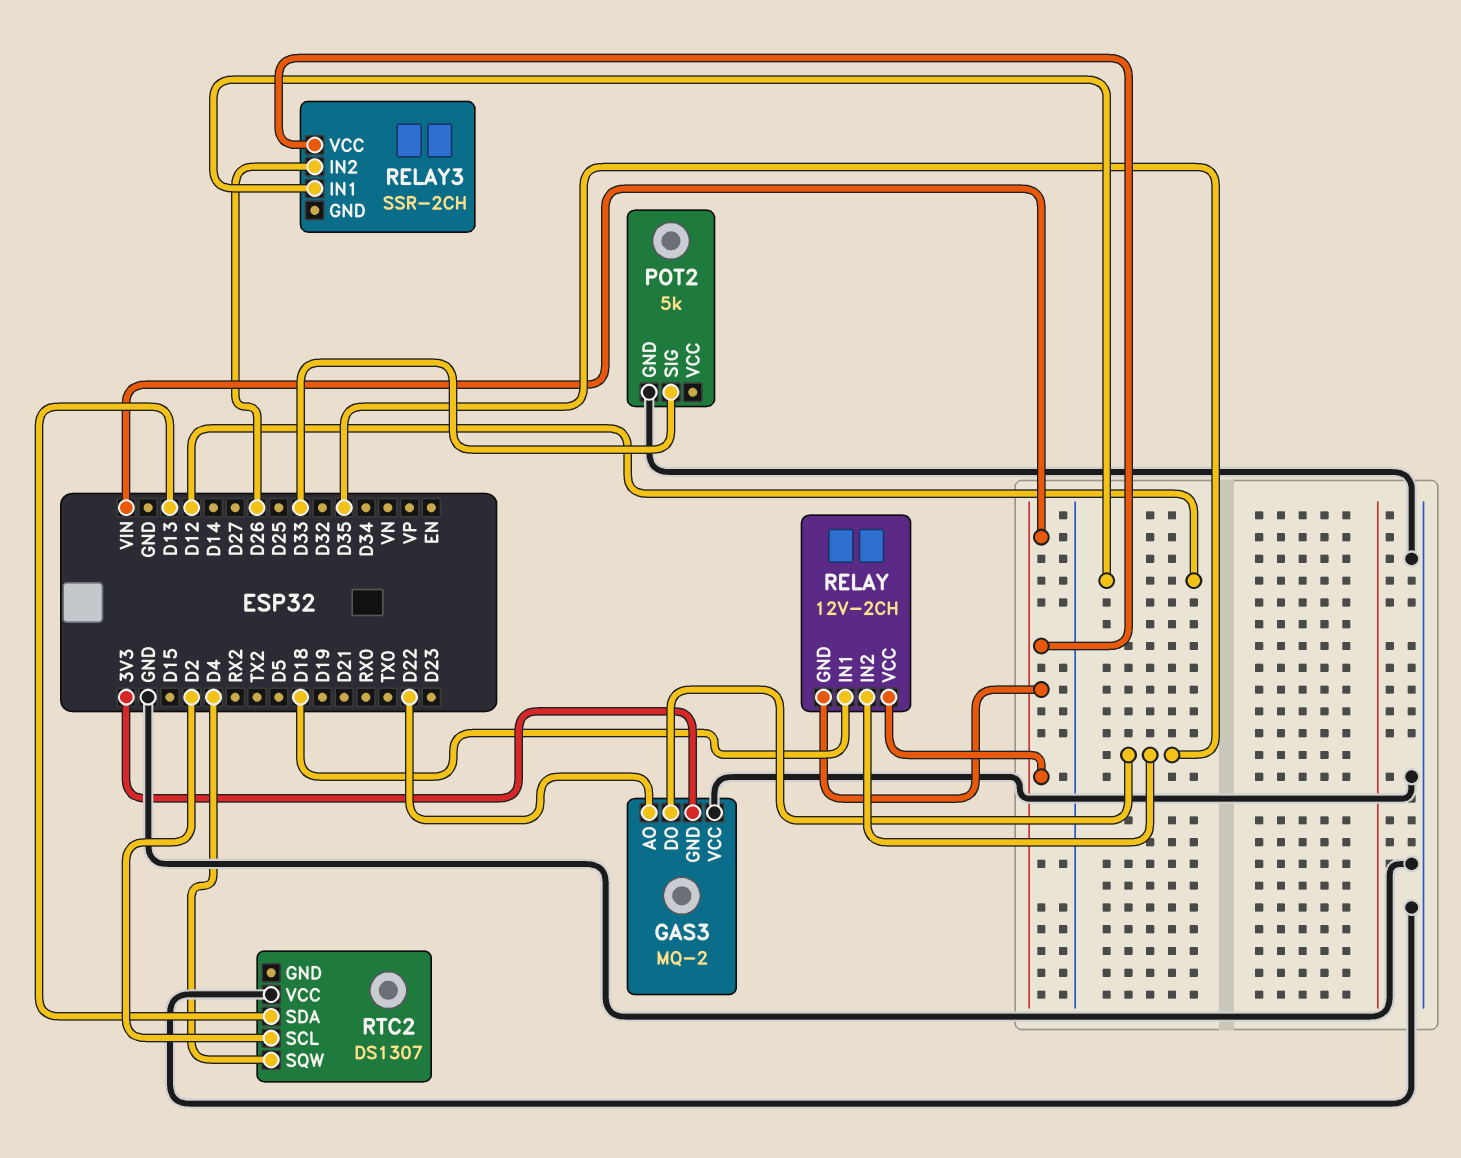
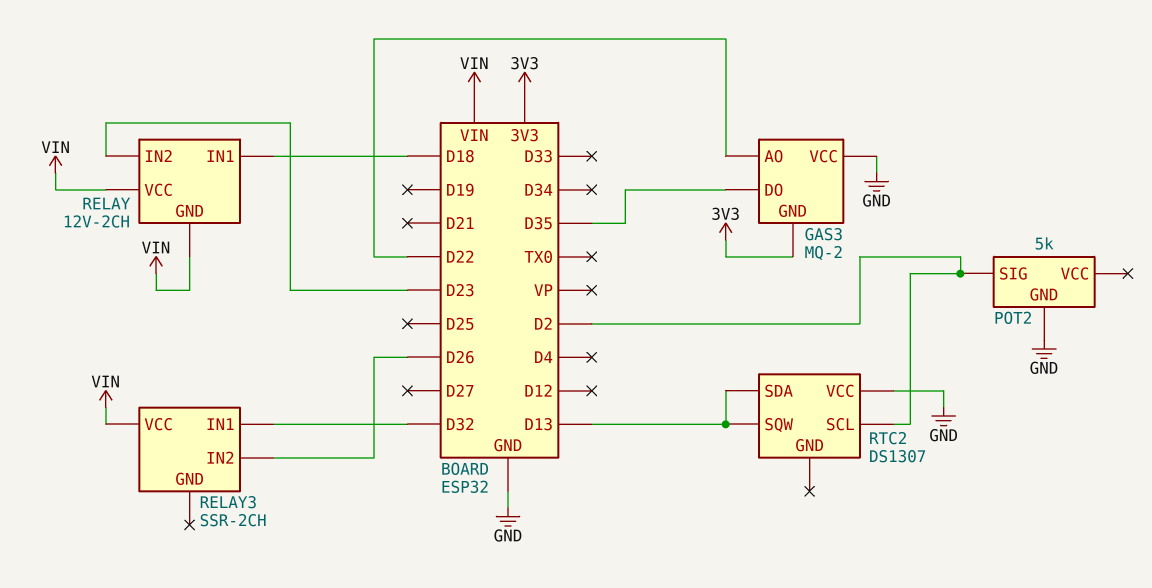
POT2 pin SIG: D33 -> D2
RELAY pin IN2: D35 -> D23
RELAY3 pin IN1: D12 -> D32
RTC2 pin SQW: D4 -> D13

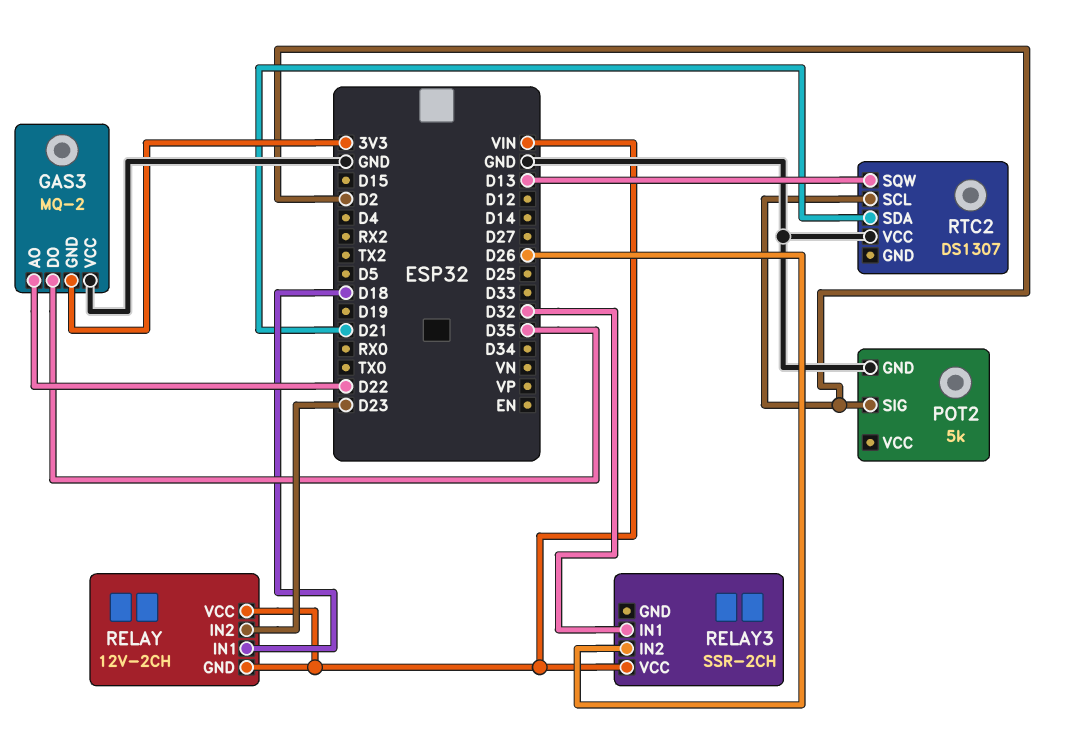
RTC2 pin SDA: D13 -> D21

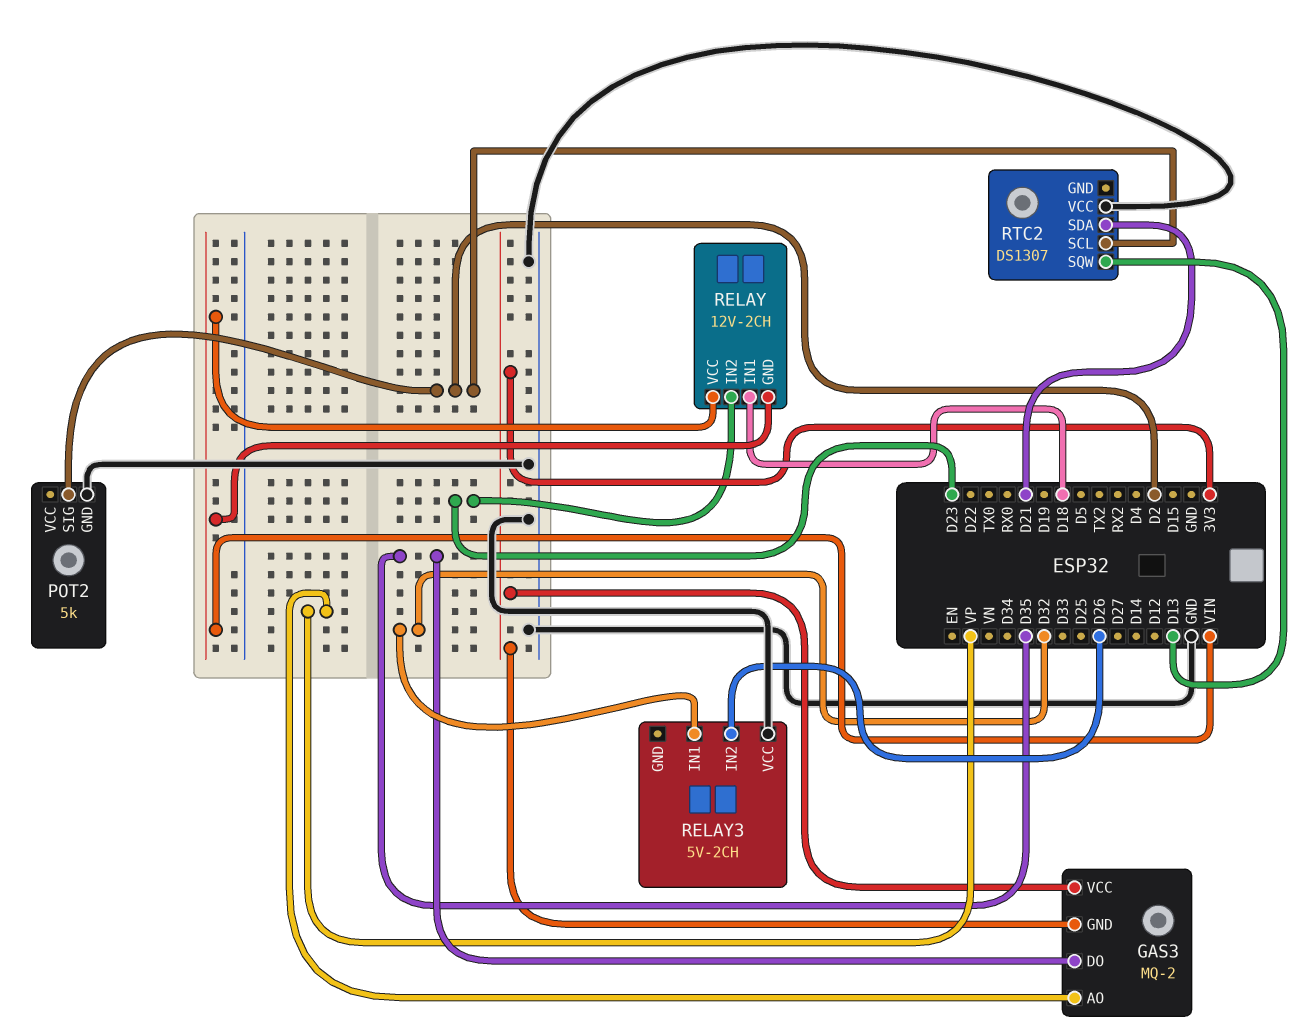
GAS3 pin AO: D22 -> VP
GAS3 pin VCC: GND -> 3V3
RELAY3: SSR-2CH -> 5V-2CH
RELAY3 pin VCC: VIN -> GND

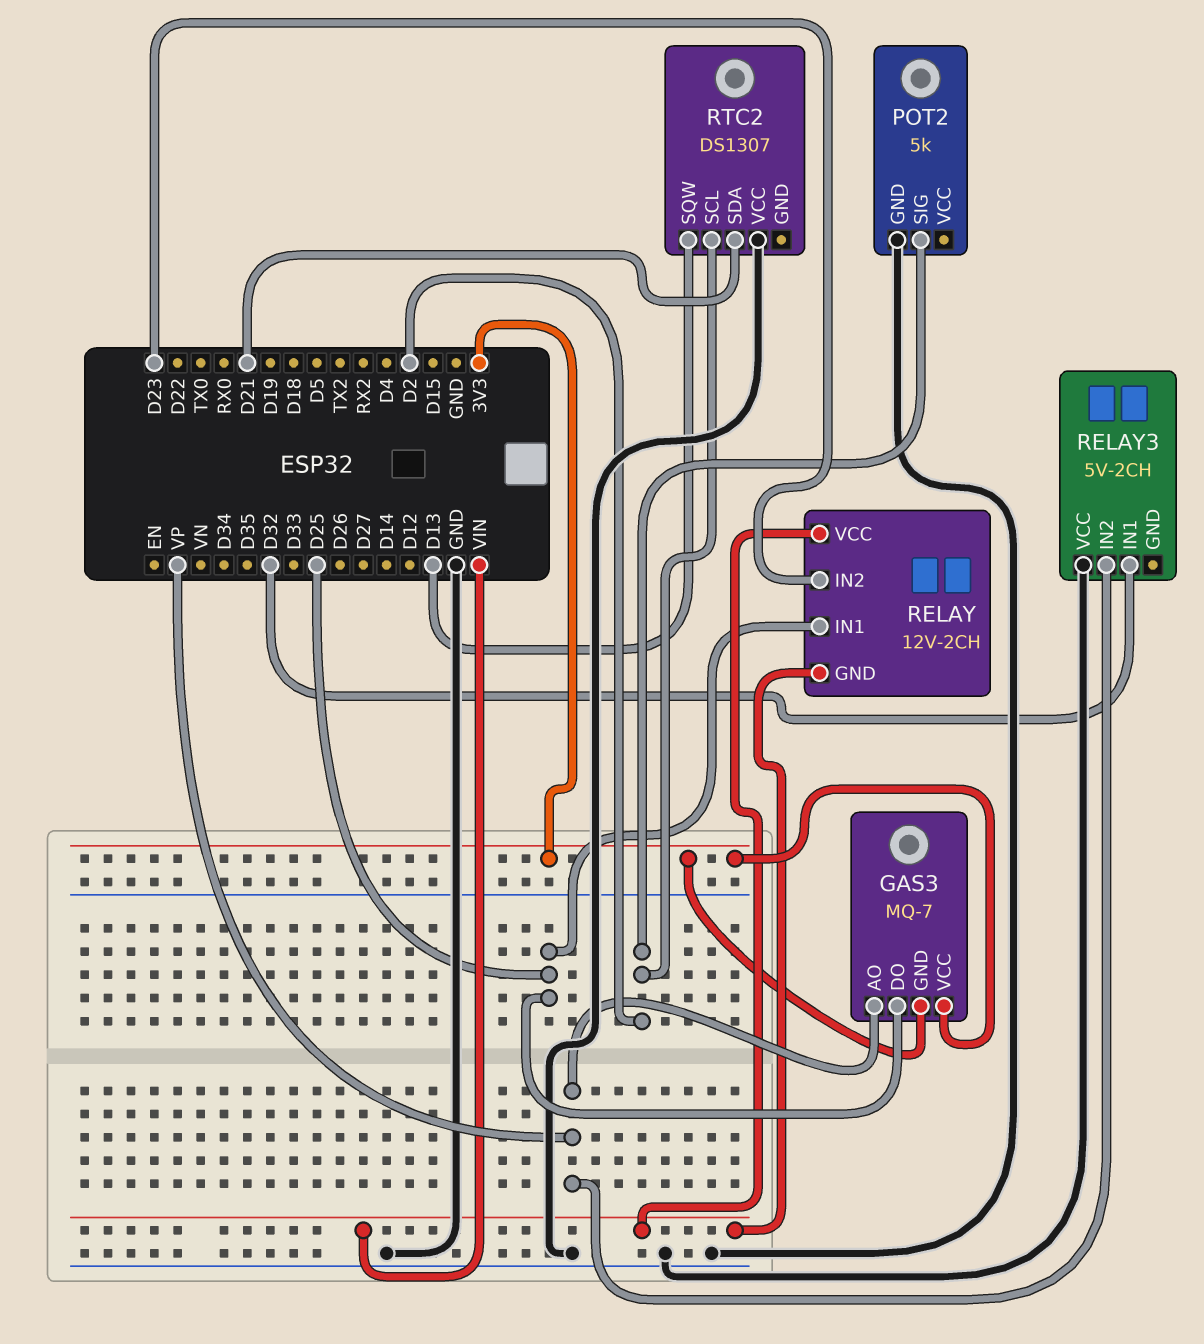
GAS3: MQ-2 -> MQ-7
GAS3 pin DO: D35 -> D25
RELAY pin IN1: D18 -> D25
RELAY3 pin IN2: D26 -> VP

